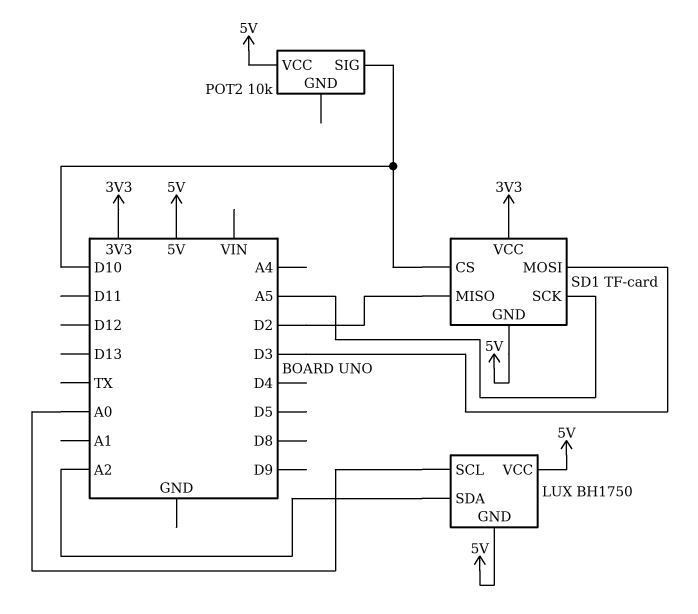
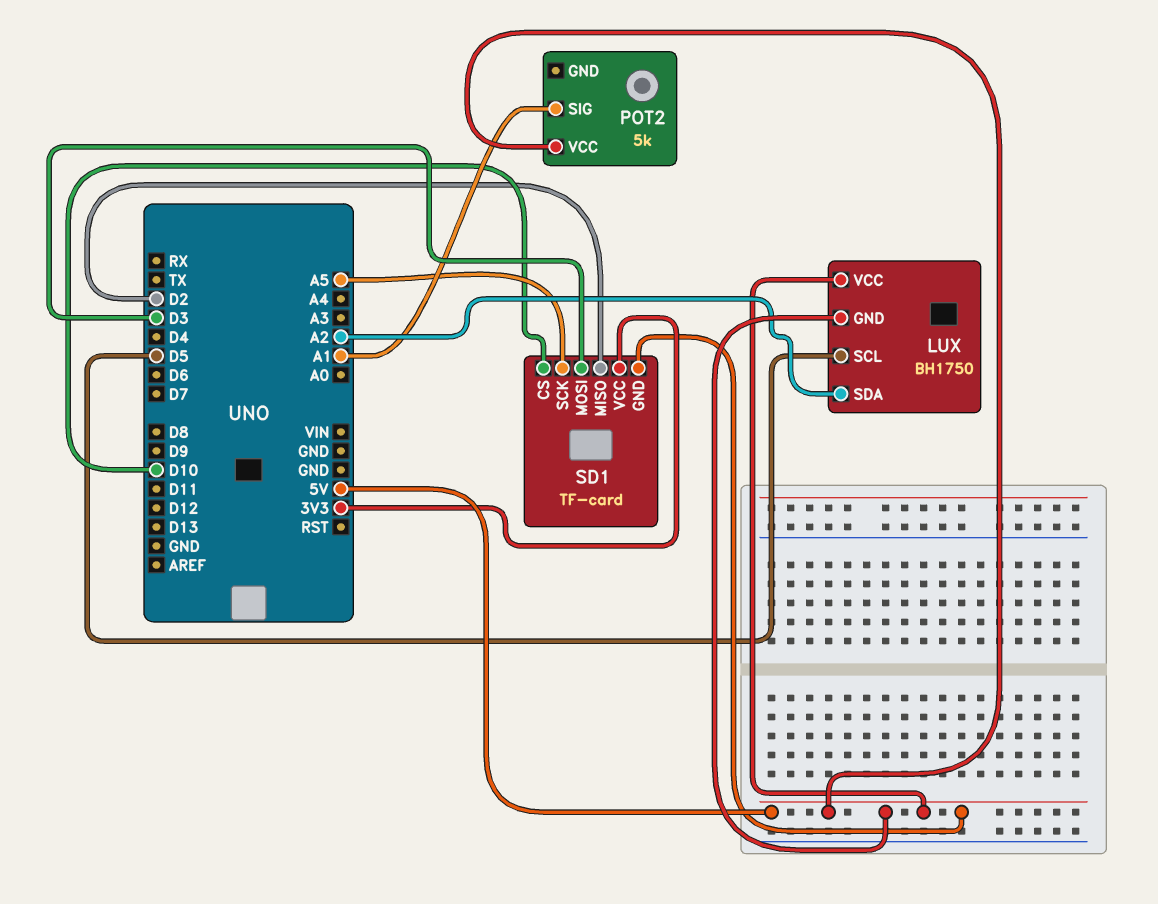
LUX pin SCL: A0 -> D5
POT2: 10k -> 5k
POT2 pin SIG: D10 -> A1

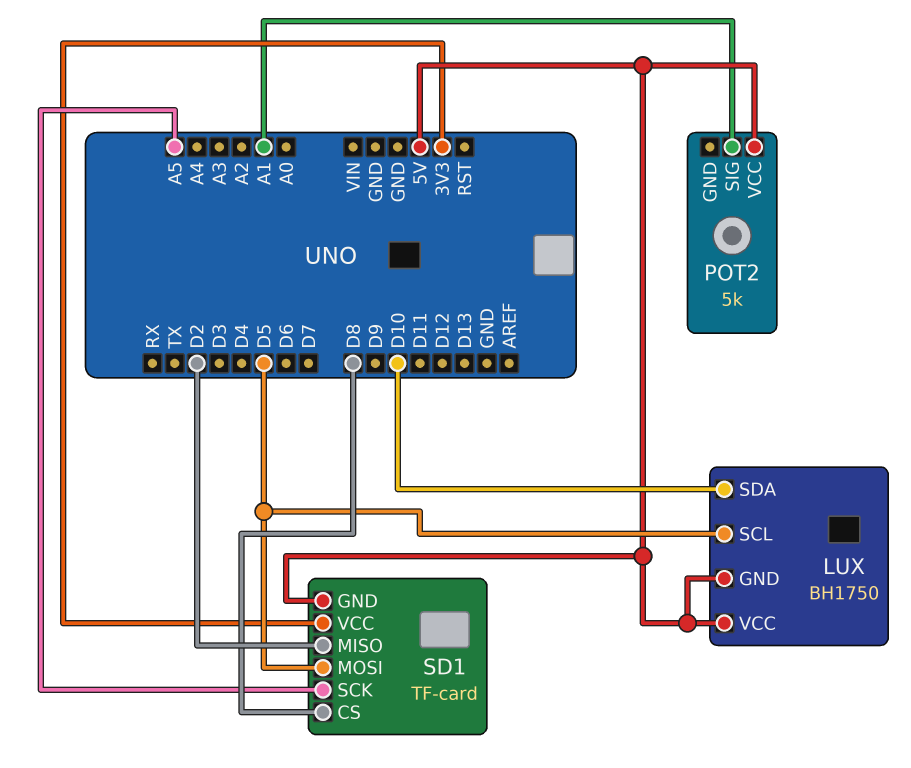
LUX pin SDA: A2 -> D10
SD1 pin CS: D10 -> D8
SD1 pin MOSI: D3 -> D5

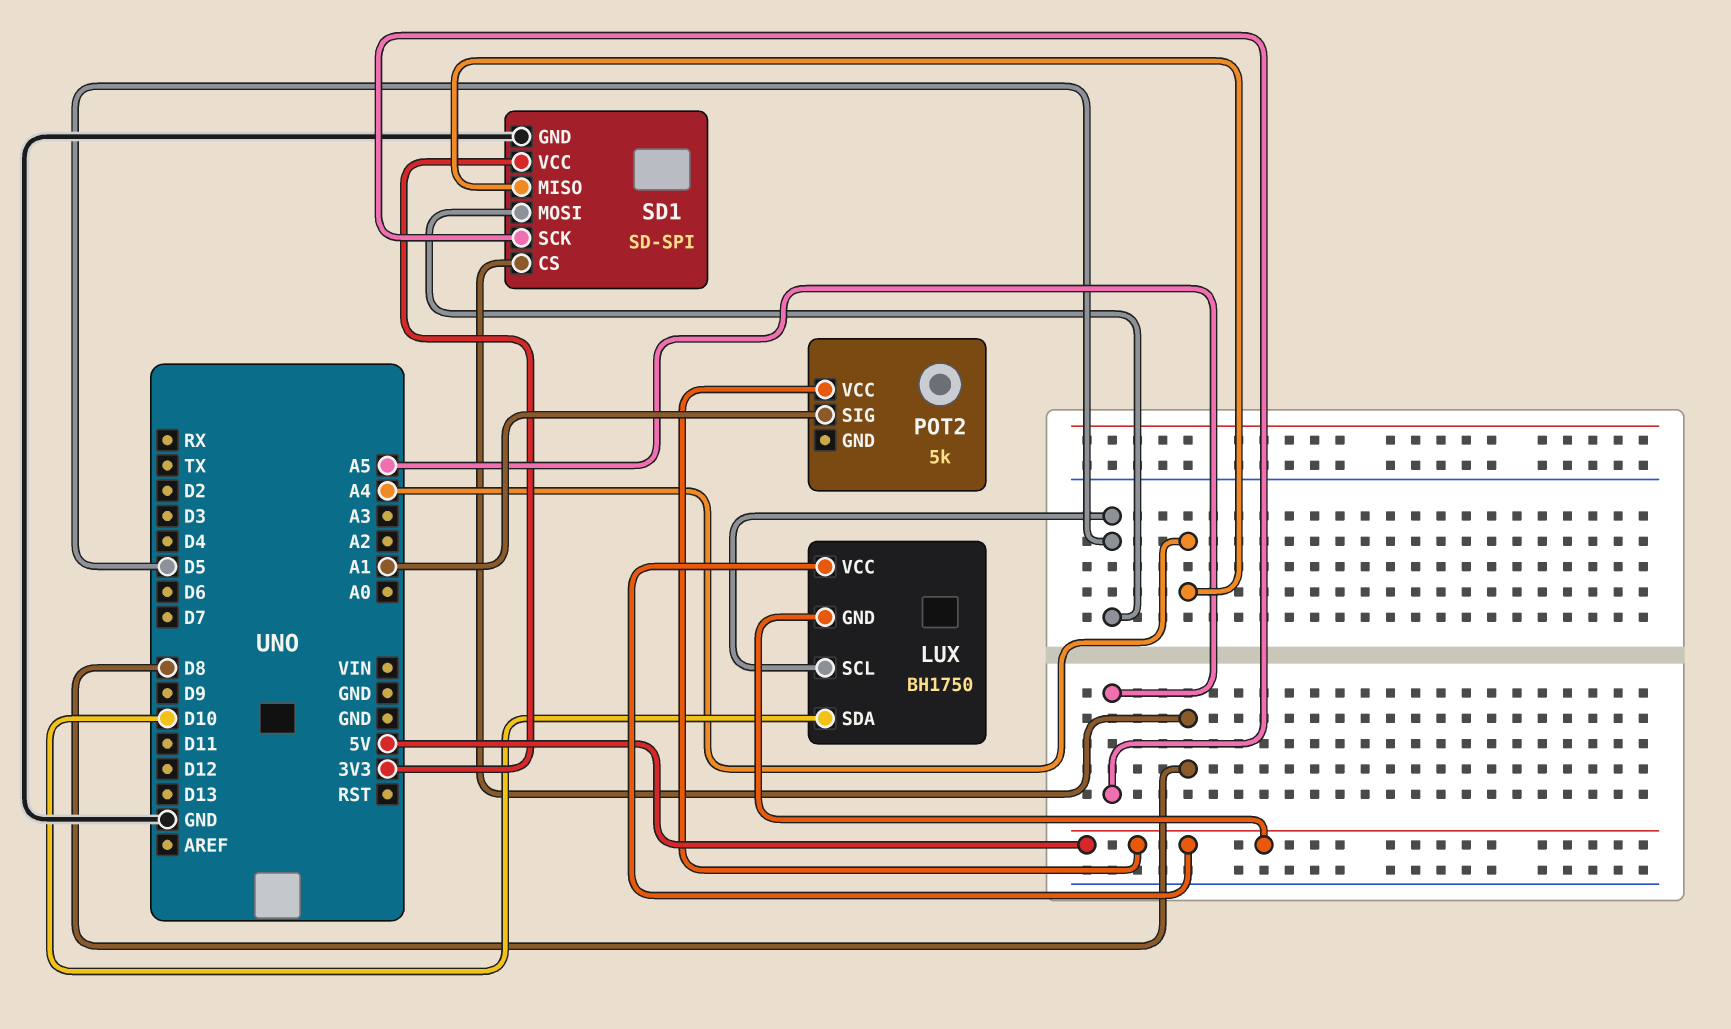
SD1: TF-card -> SD-SPI
SD1 pin GND: 5V -> GND
SD1 pin MISO: D2 -> A4

